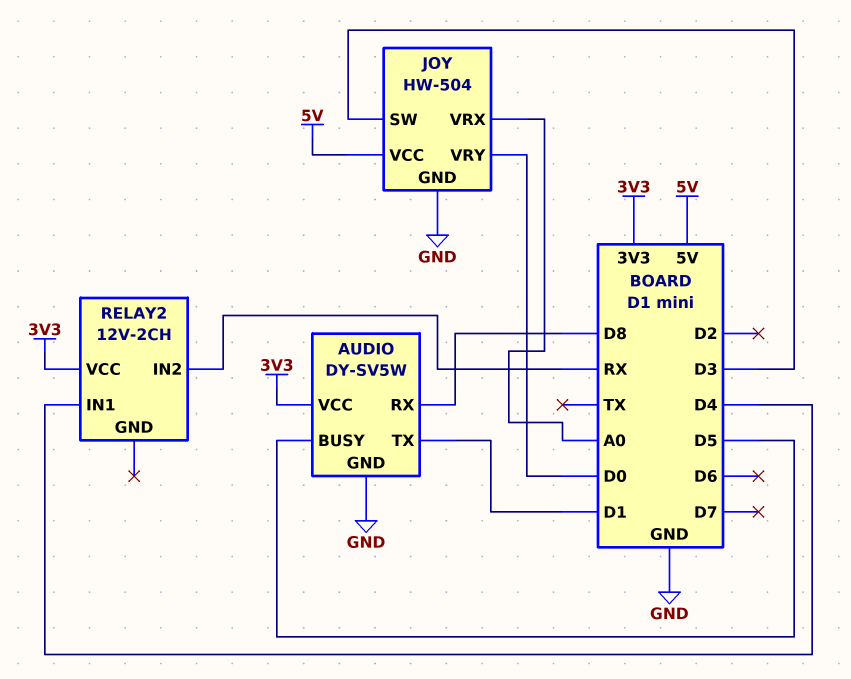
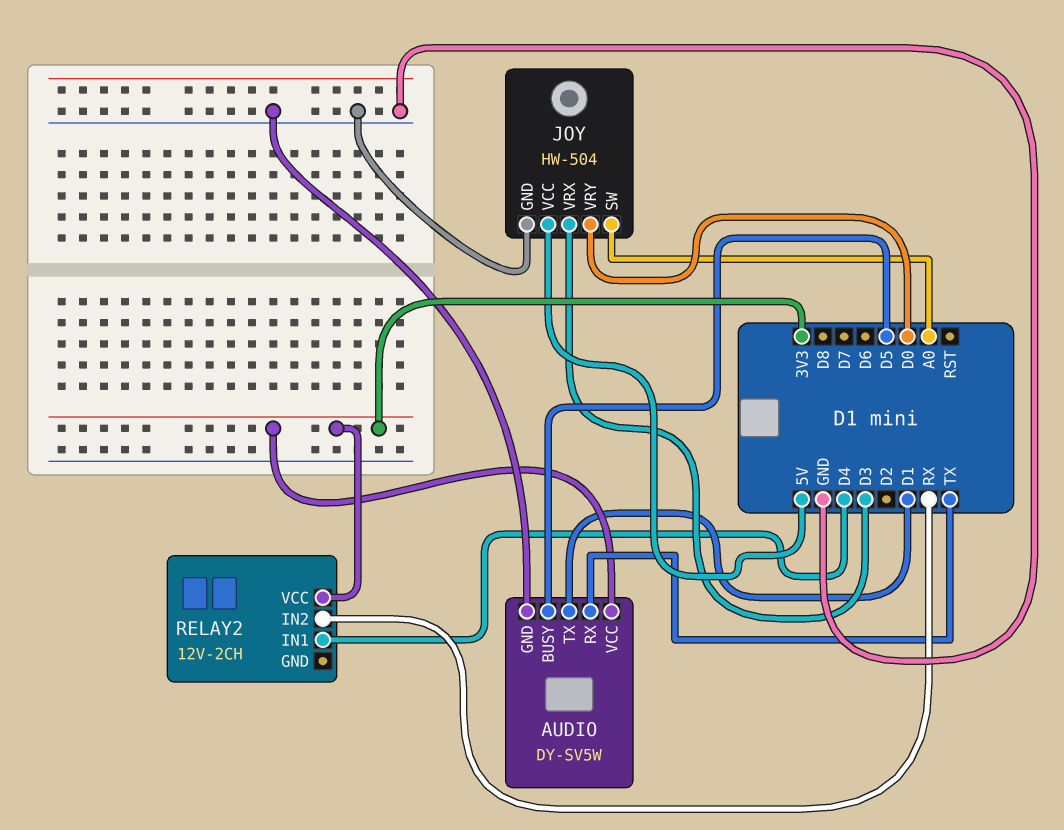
AUDIO pin RX: D8 -> TX
JOY pin SW: D3 -> A0
JOY pin VRX: A0 -> D3

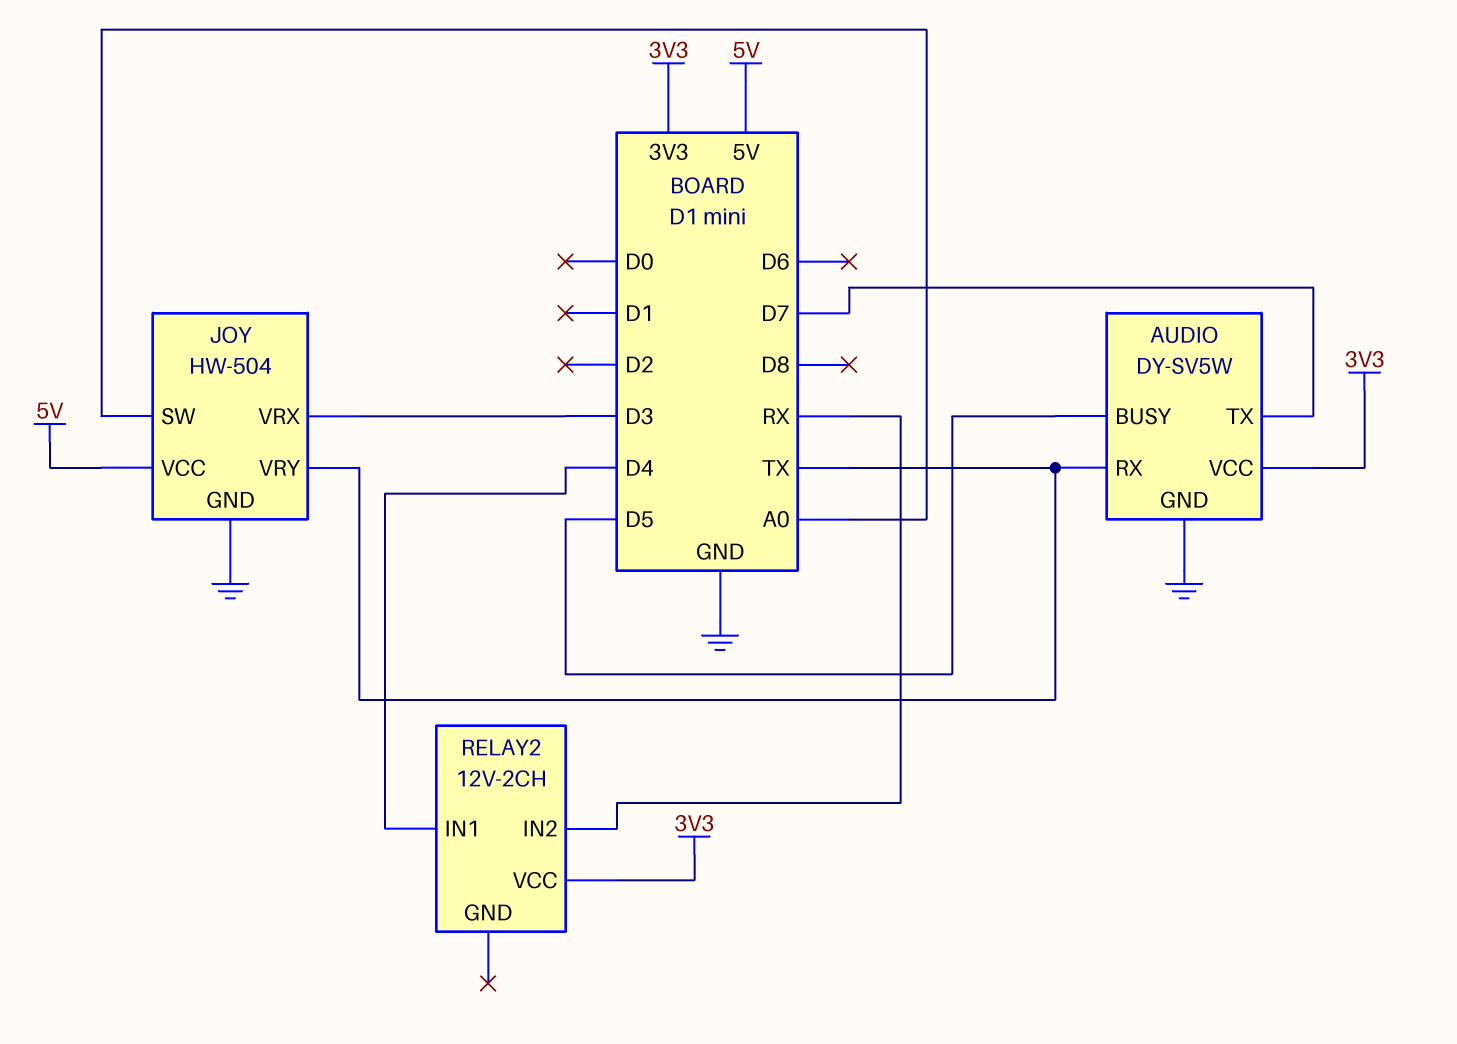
AUDIO pin TX: D1 -> D7
JOY pin VRY: D0 -> TX

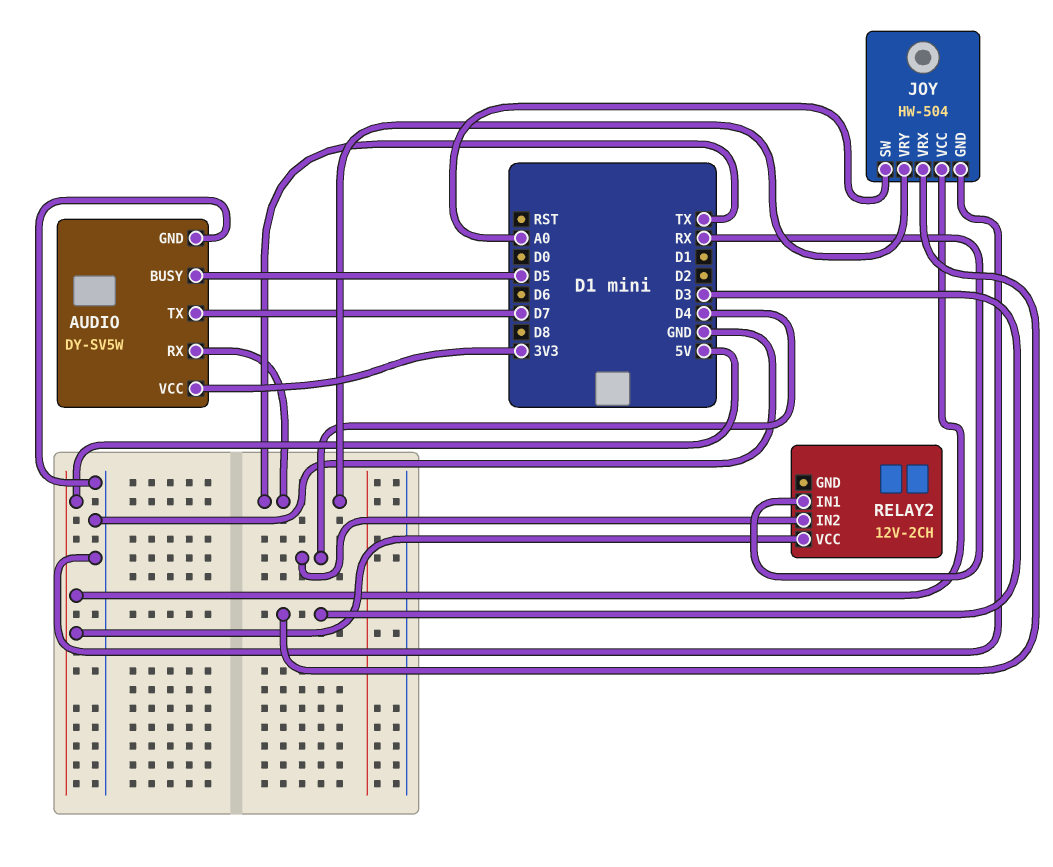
RELAY2 pin IN1: D4 -> RX
RELAY2 pin IN2: RX -> D4
RELAY2 pin VCC: 3V3 -> 5V

